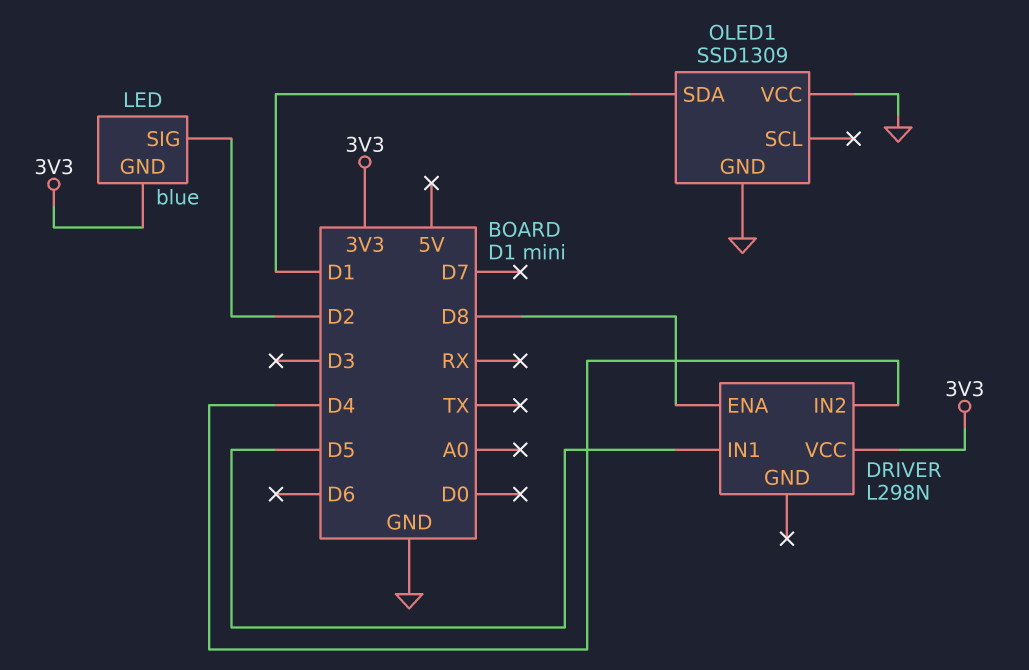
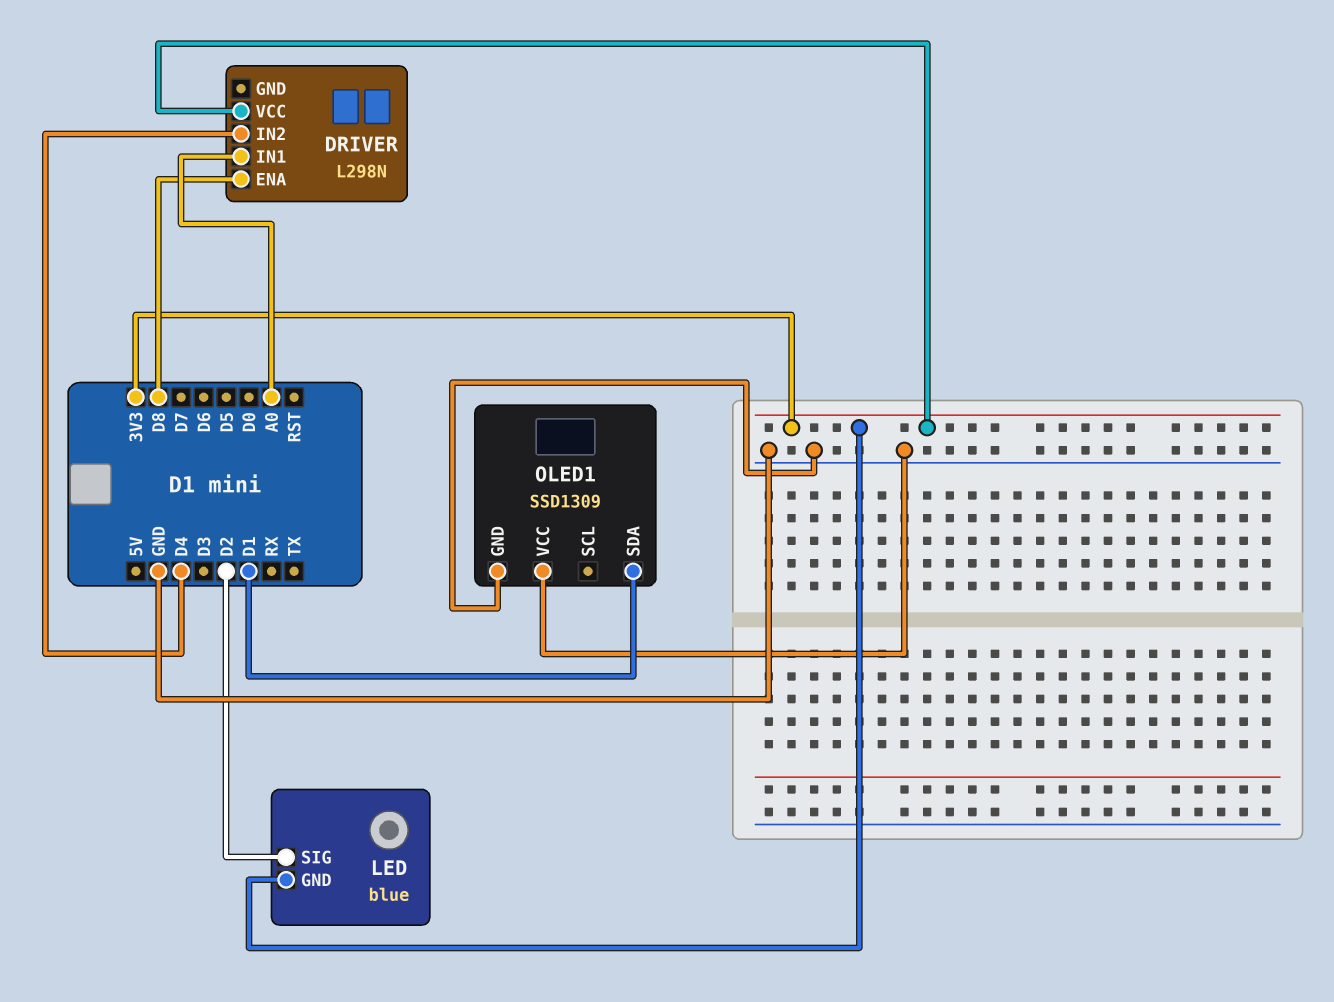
DRIVER pin IN1: D5 -> A0

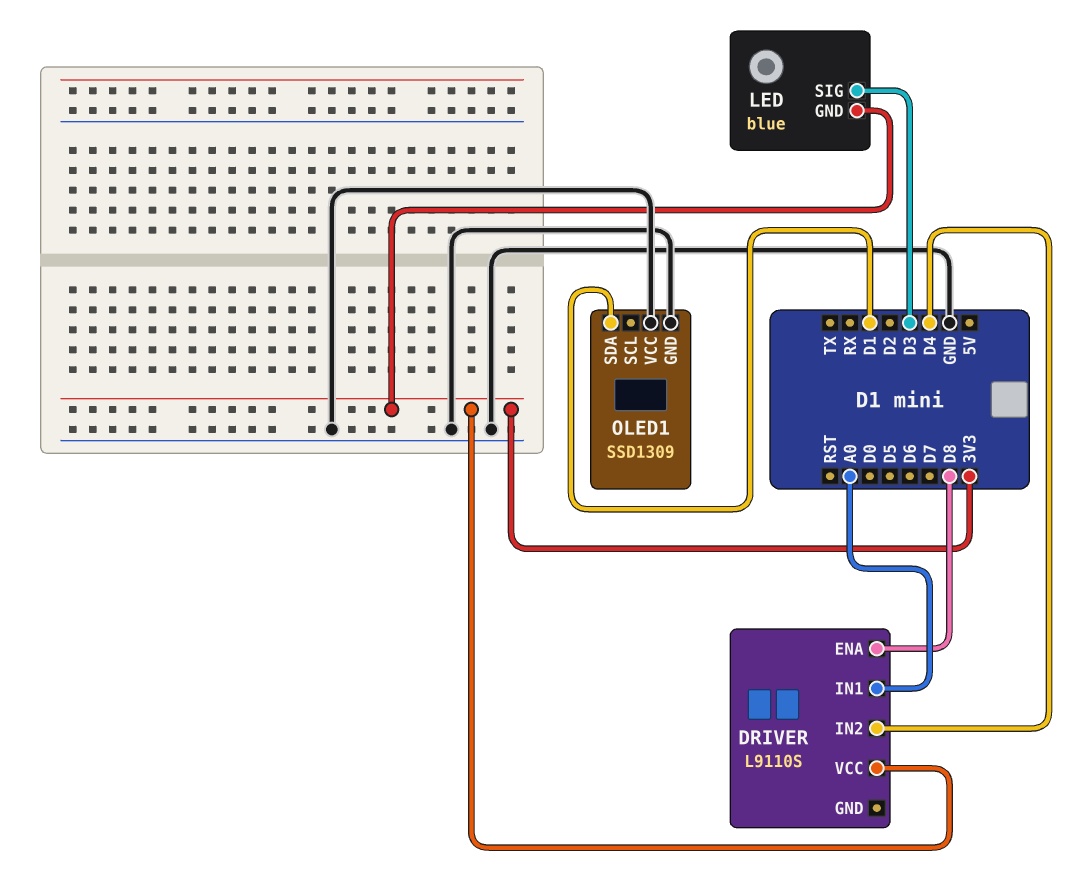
DRIVER: L298N -> L9110S
LED pin SIG: D2 -> D3

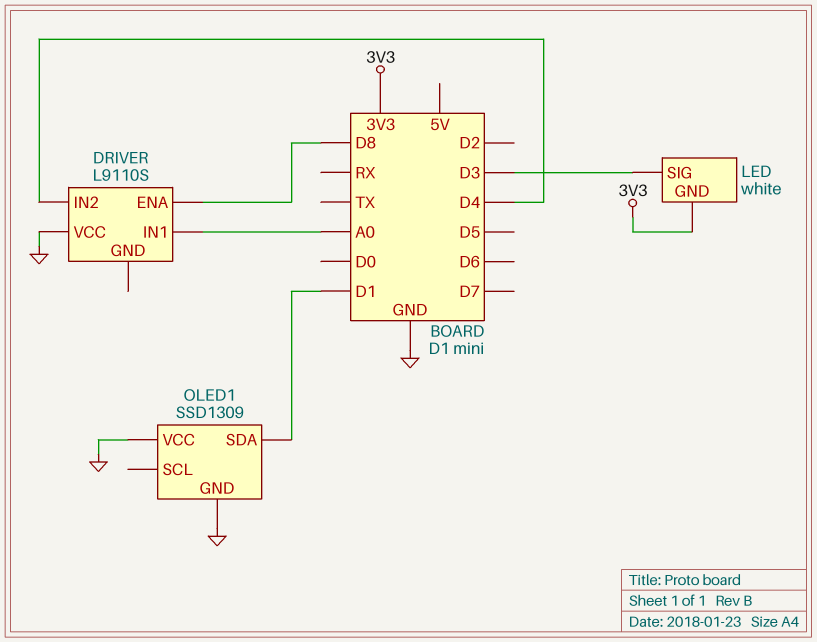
DRIVER pin VCC: 3V3 -> GND
LED: blue -> white

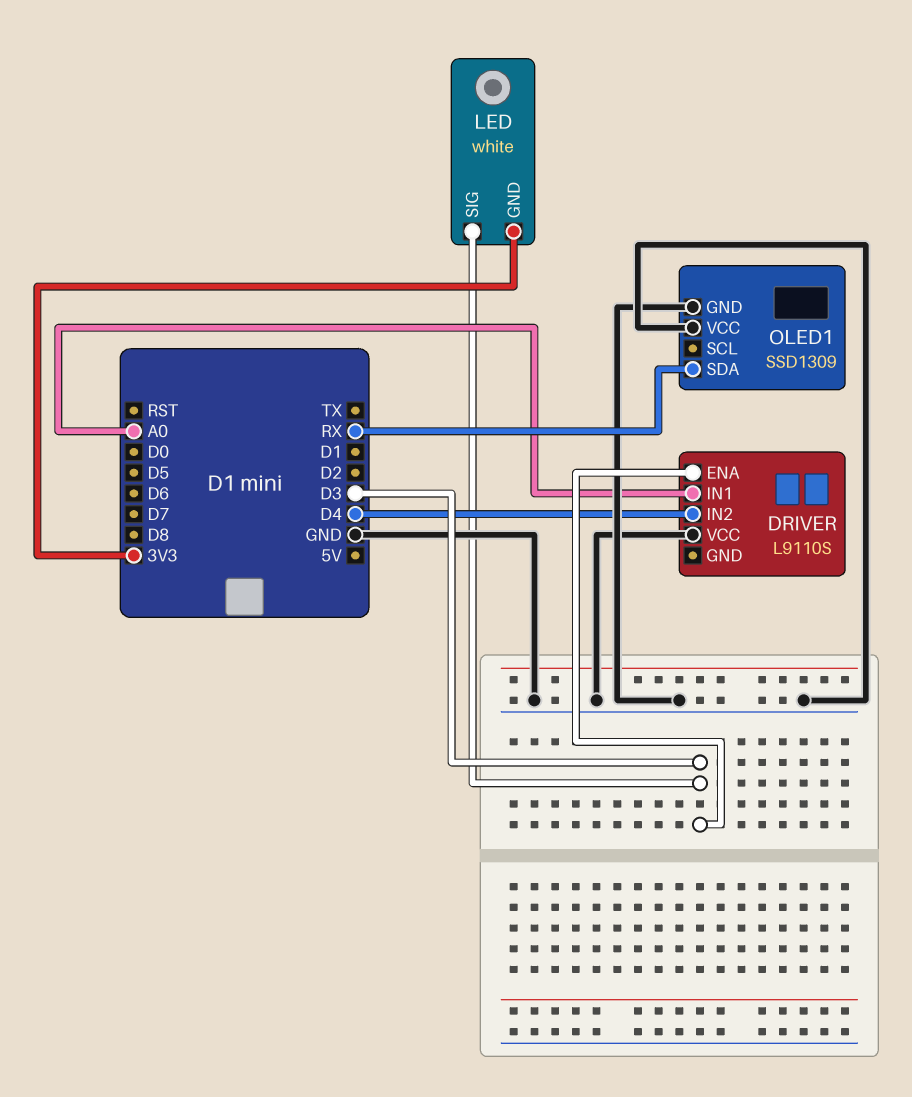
DRIVER pin ENA: D8 -> D3
OLED1 pin SDA: D1 -> RX

